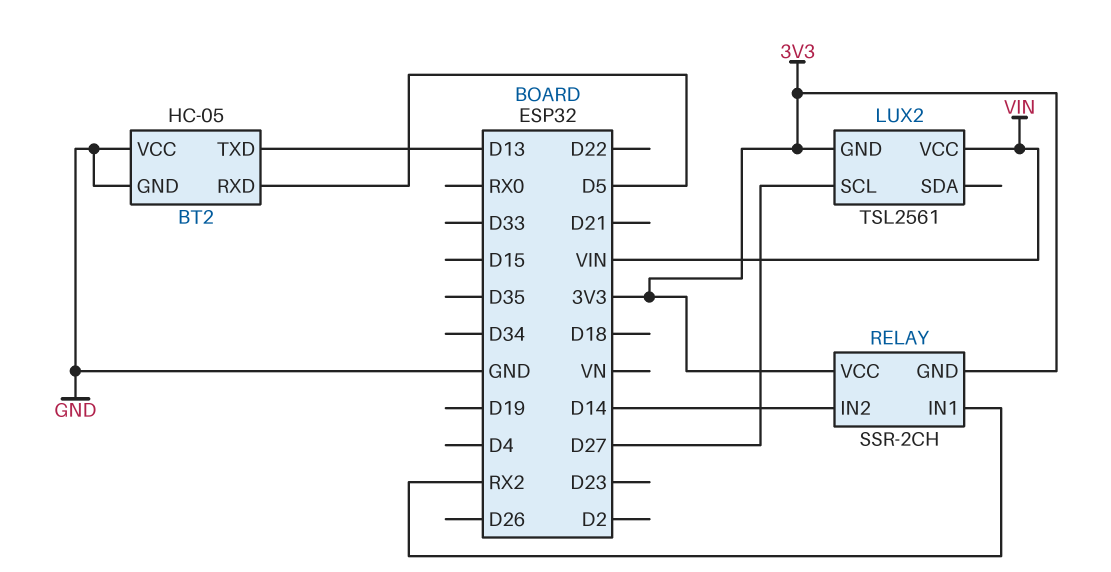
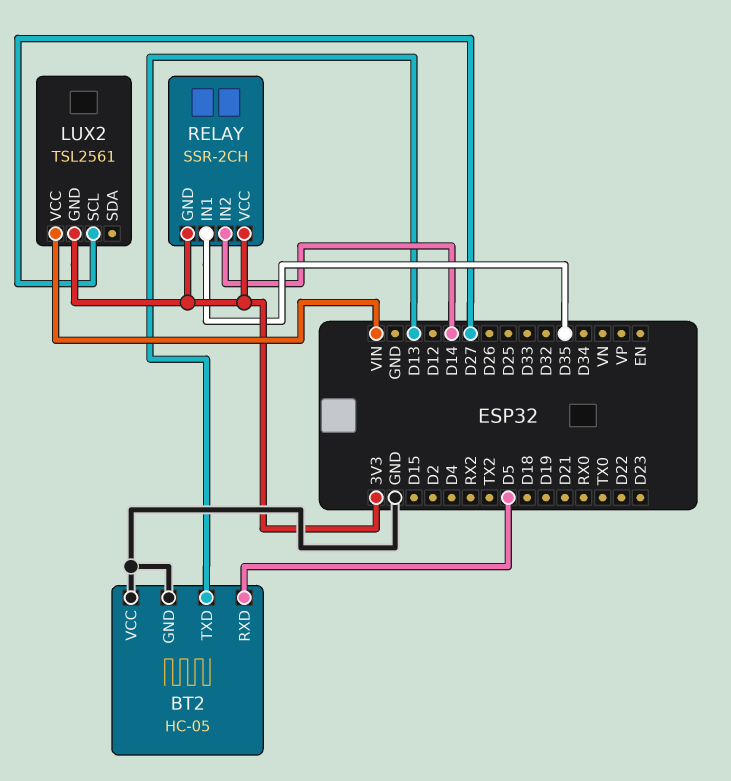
RELAY pin IN1: RX2 -> D35

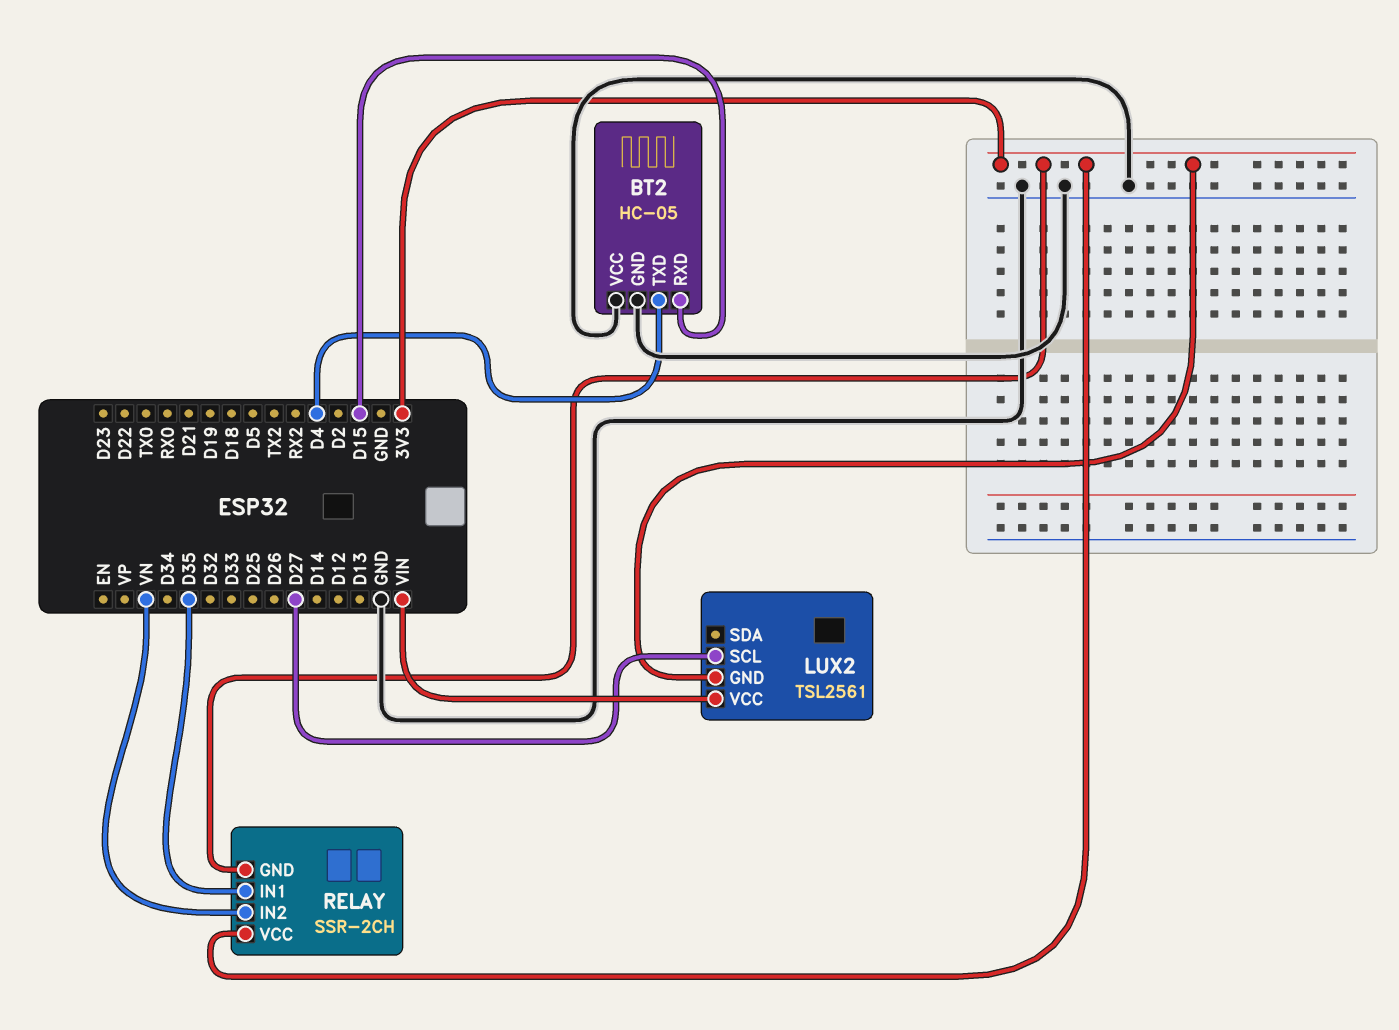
BT2 pin RXD: D5 -> D15
BT2 pin TXD: D13 -> D4
RELAY pin IN2: D14 -> VN

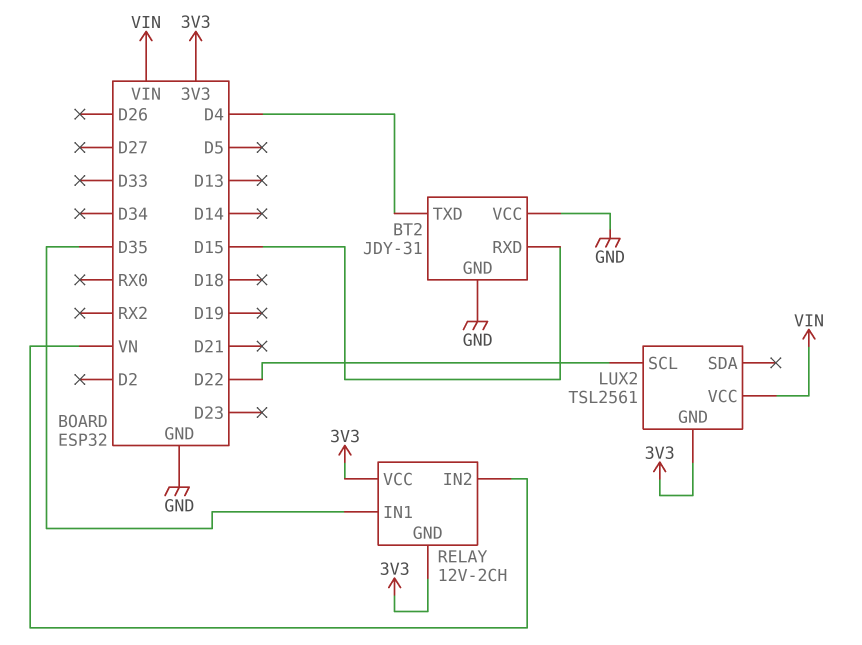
BT2: HC-05 -> JDY-31
LUX2 pin SCL: D27 -> D22
RELAY: SSR-2CH -> 12V-2CH

